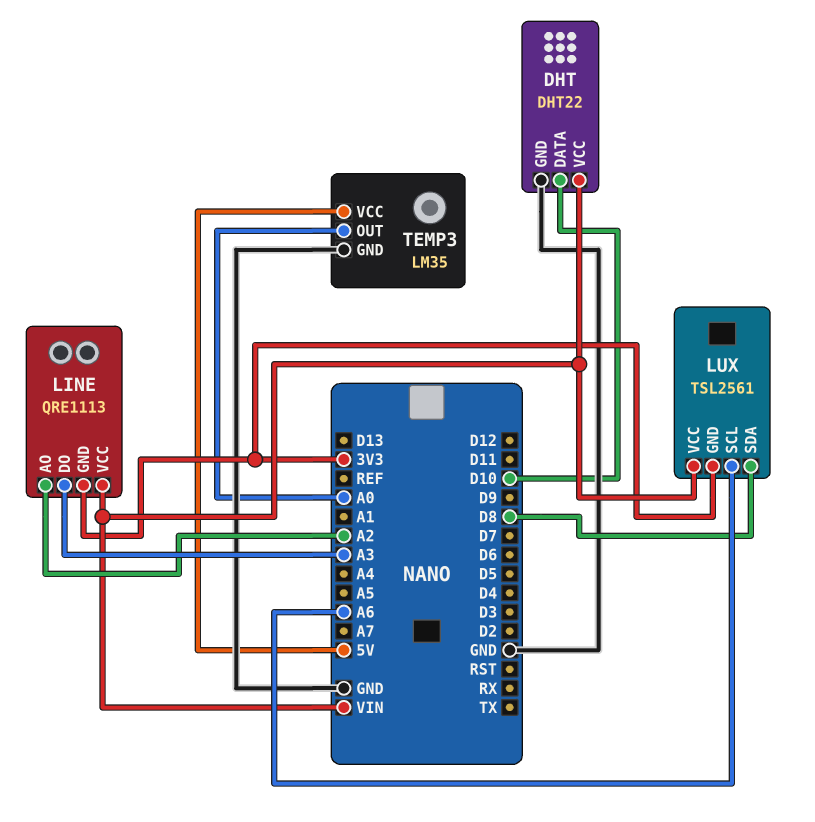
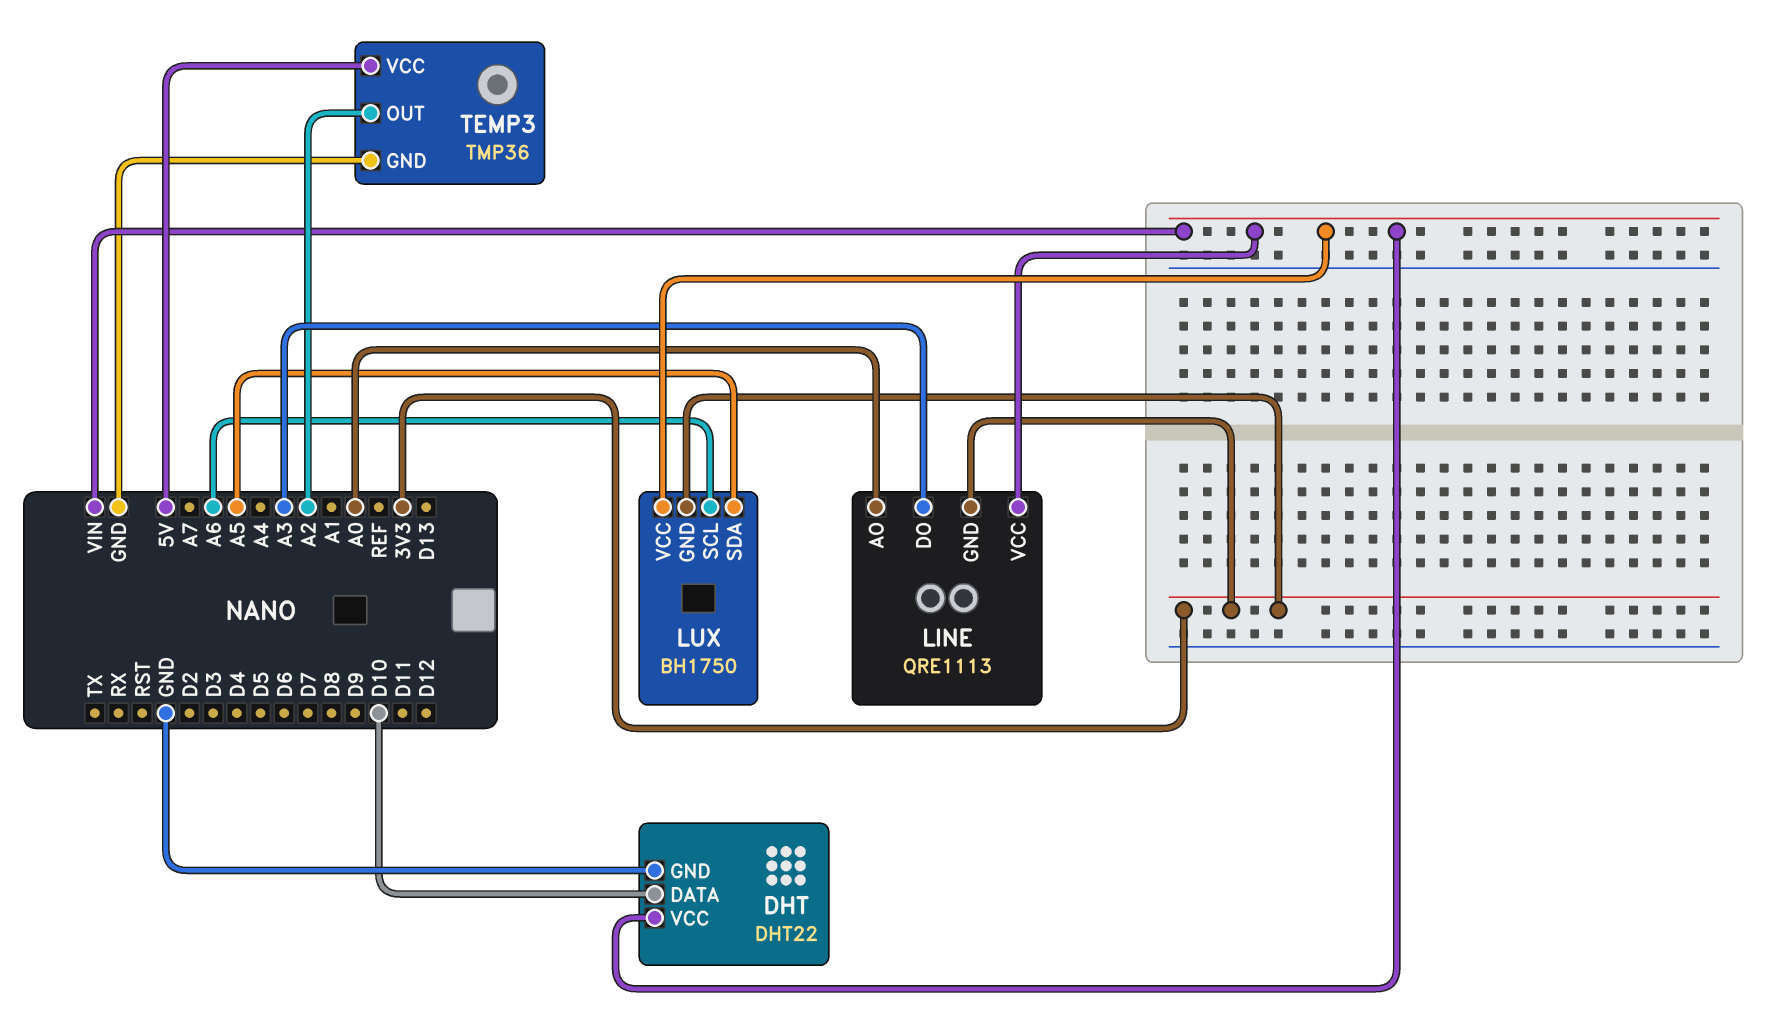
LINE pin AO: A2 -> A0
LUX: TSL2561 -> BH1750
LUX pin SDA: D8 -> A5
TEMP3: LM35 -> TMP36
TEMP3 pin OUT: A0 -> A2

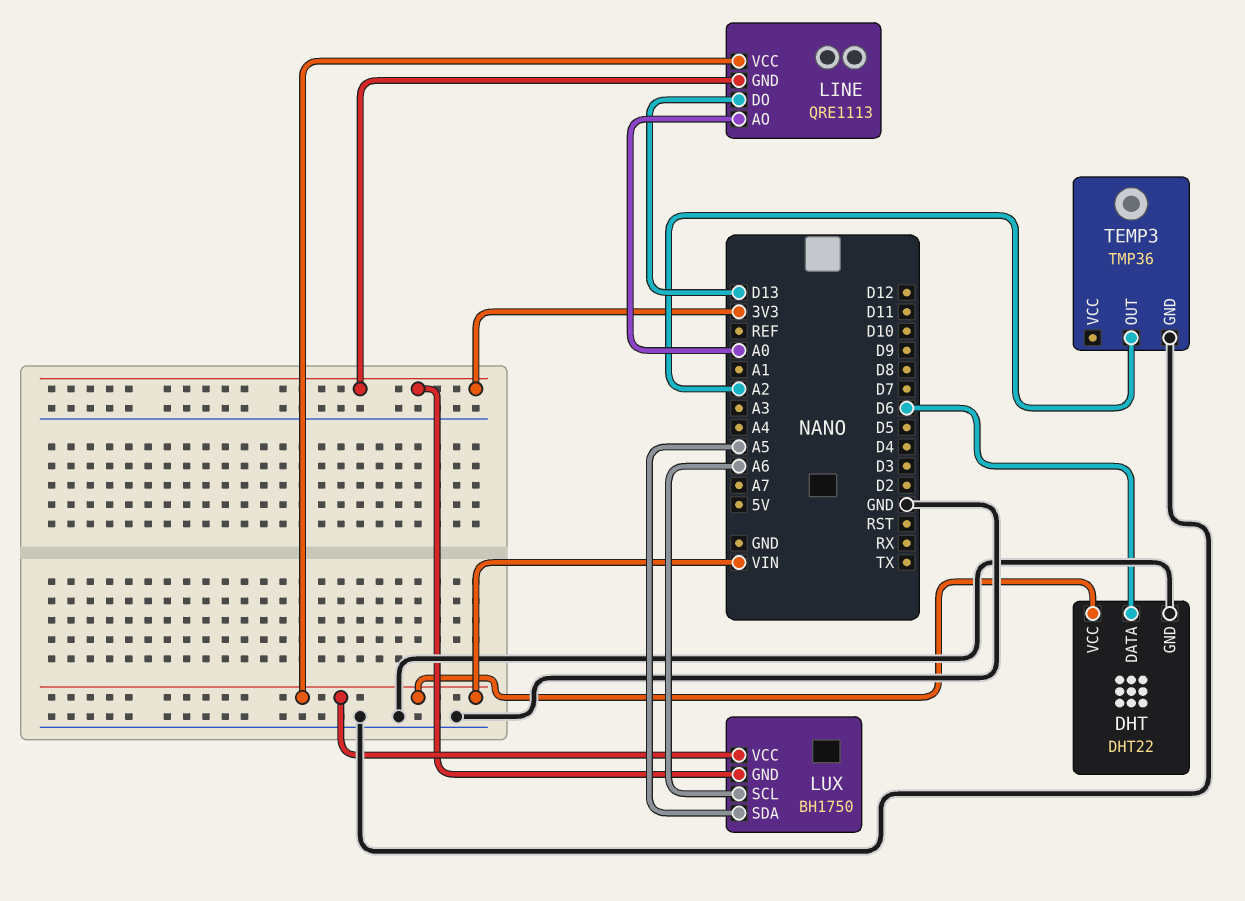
DHT pin DATA: D10 -> D6
LINE pin DO: A3 -> D13
TEMP3 pin VCC: 5V -> none

